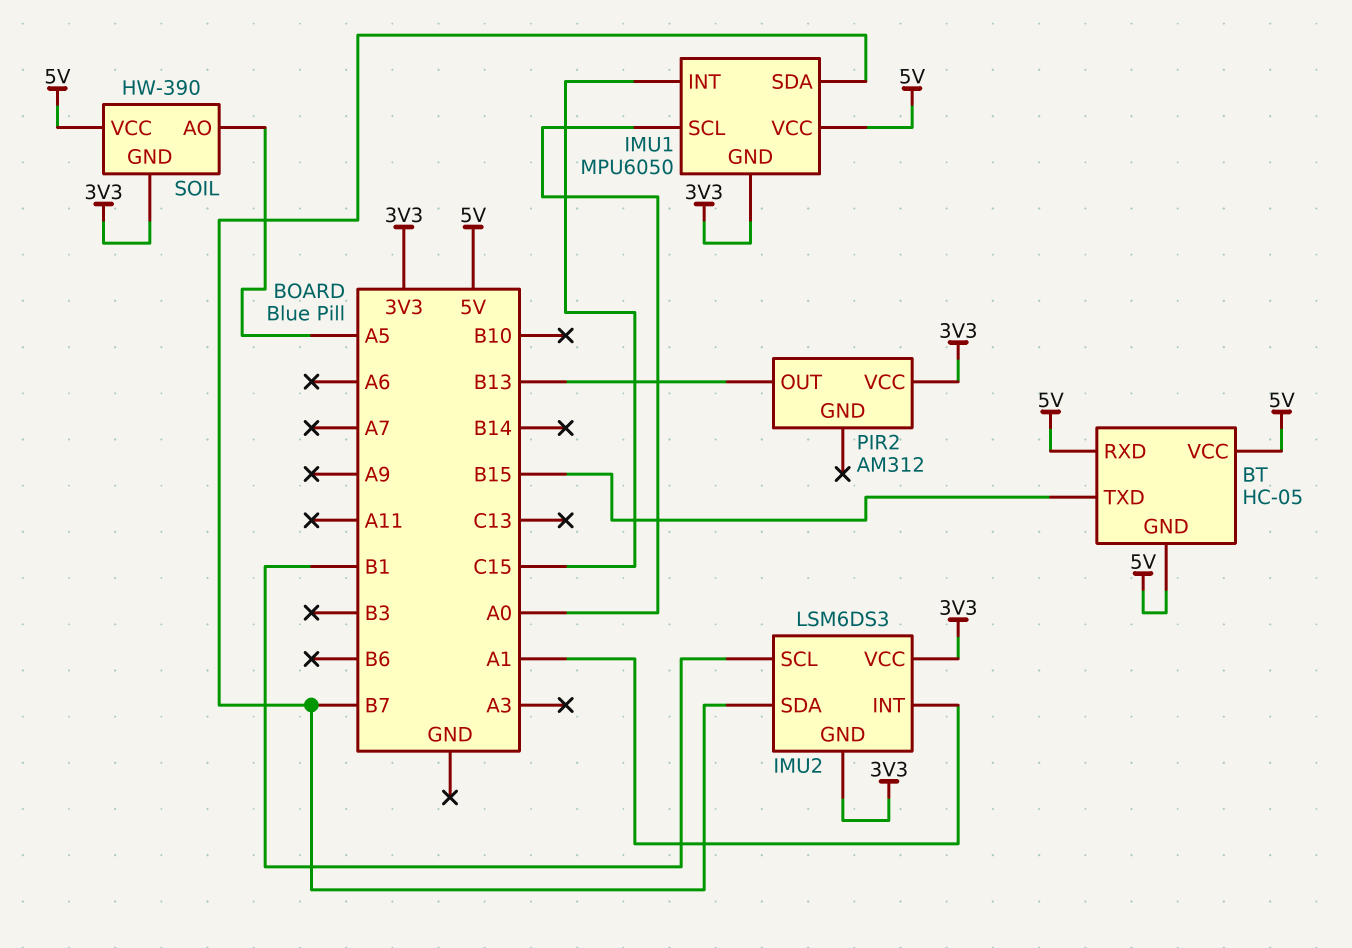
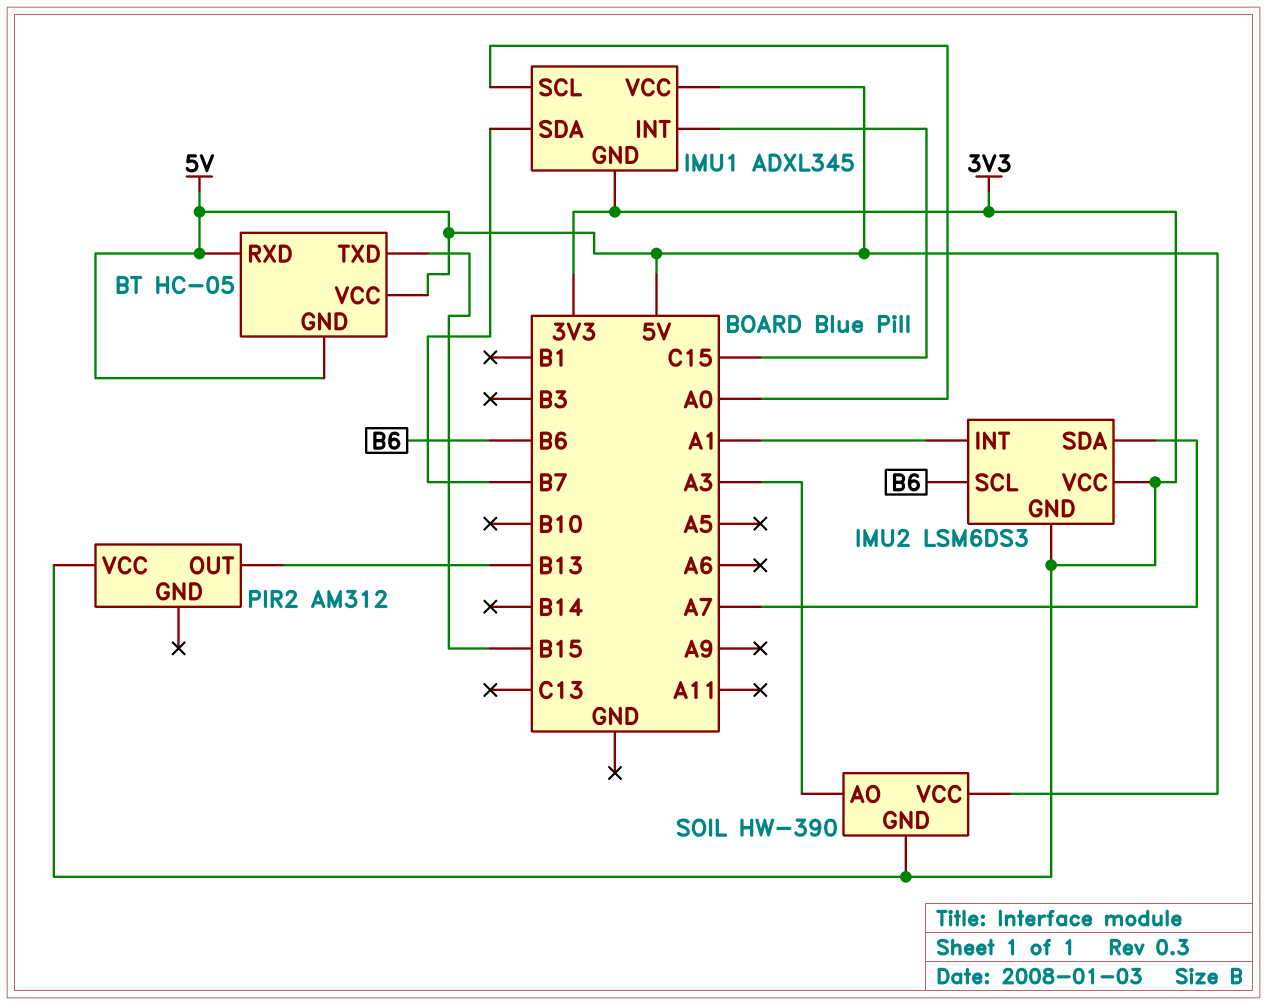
IMU1: MPU6050 -> ADXL345
IMU2 pin SCL: B1 -> B6
IMU2 pin SDA: B7 -> A7
SOIL pin AO: A5 -> A3

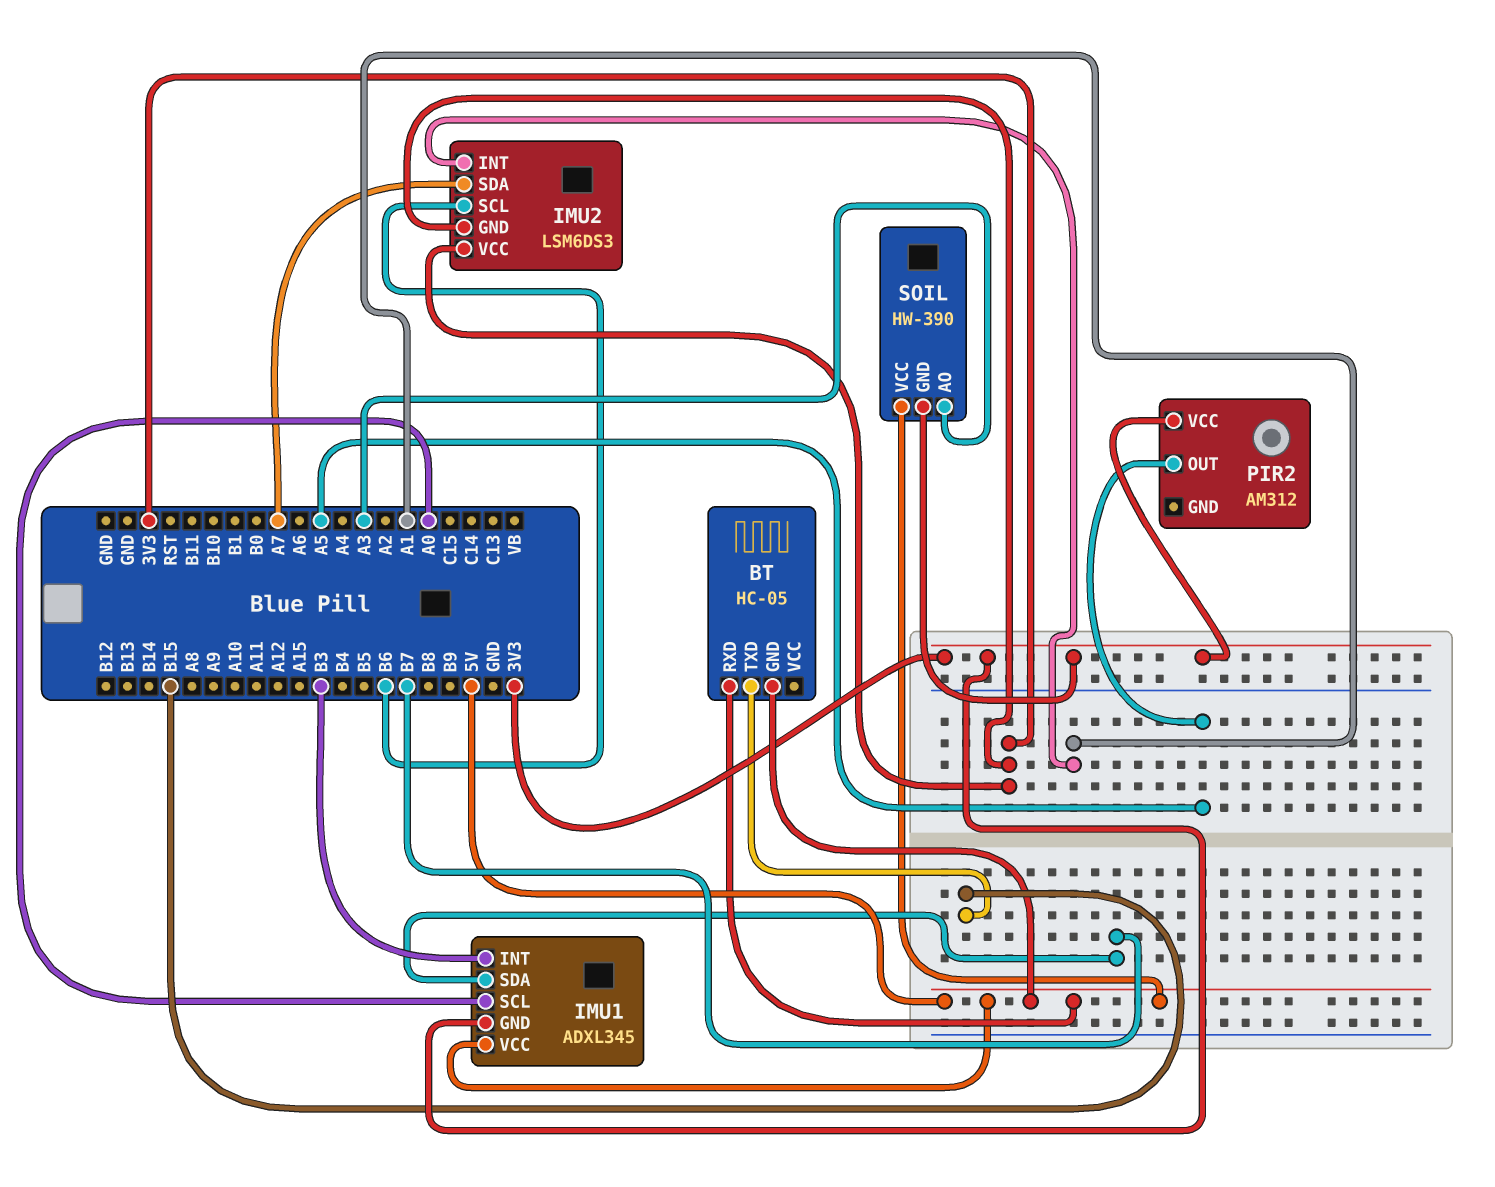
BT pin VCC: 5V -> none
IMU1 pin INT: C15 -> B3
PIR2 pin OUT: B13 -> A5

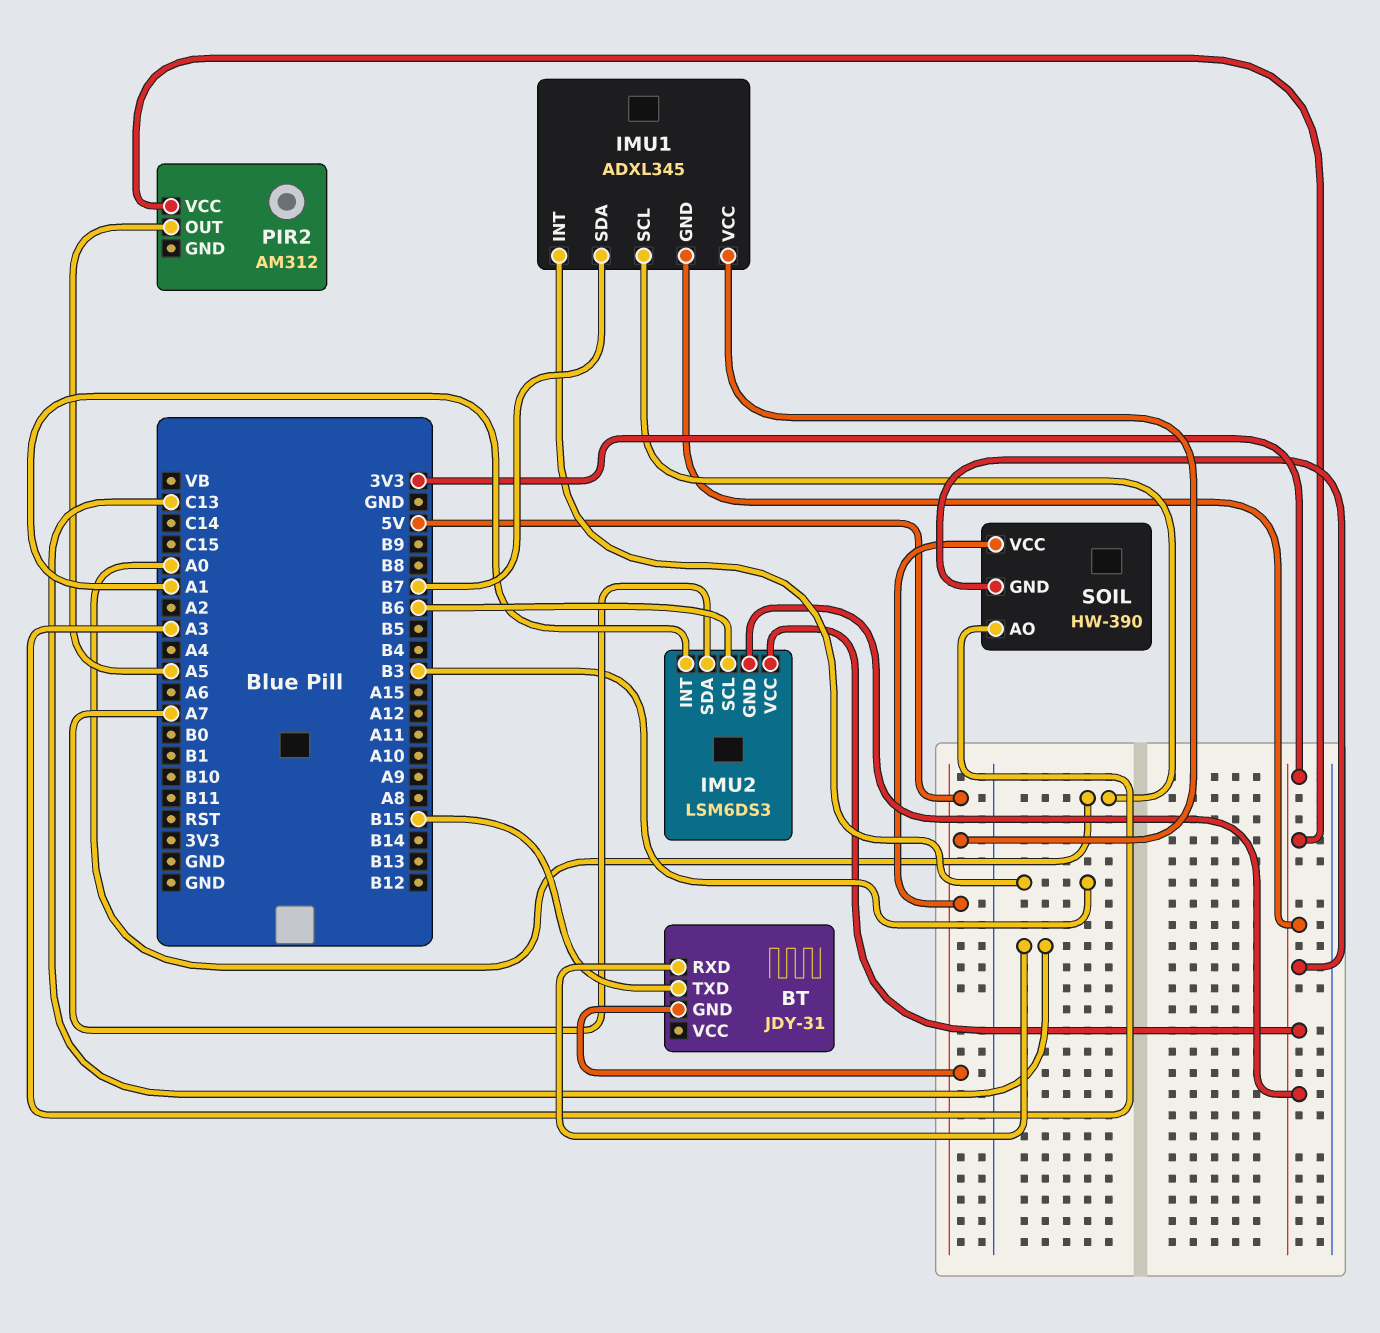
BT: HC-05 -> JDY-31
BT pin RXD: 5V -> C13

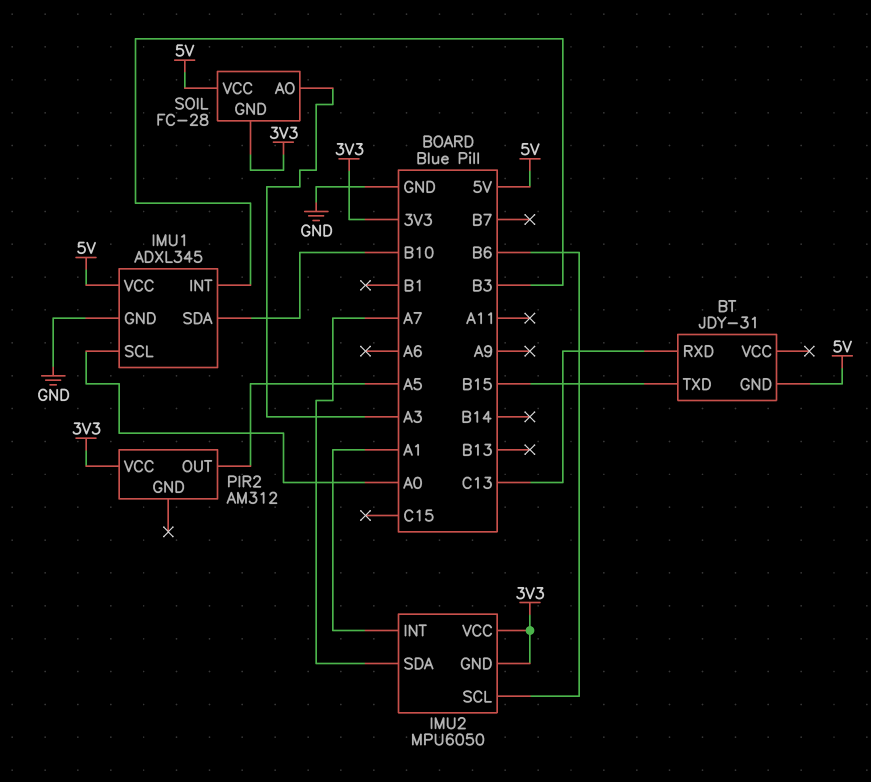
IMU1 pin GND: 3V3 -> GND
IMU1 pin SDA: B7 -> B10
IMU2: LSM6DS3 -> MPU6050
SOIL: HW-390 -> FC-28

